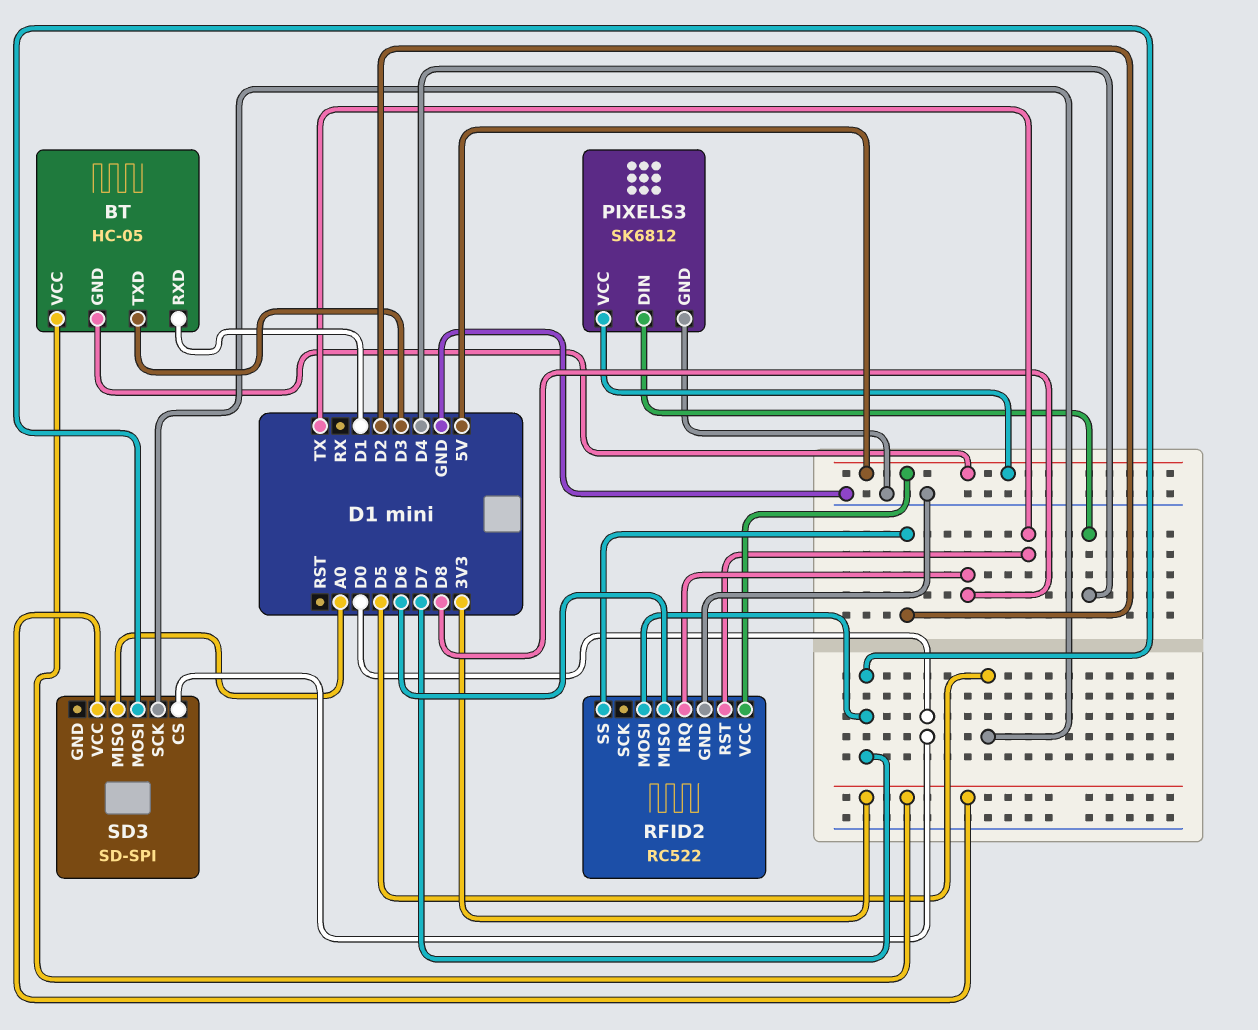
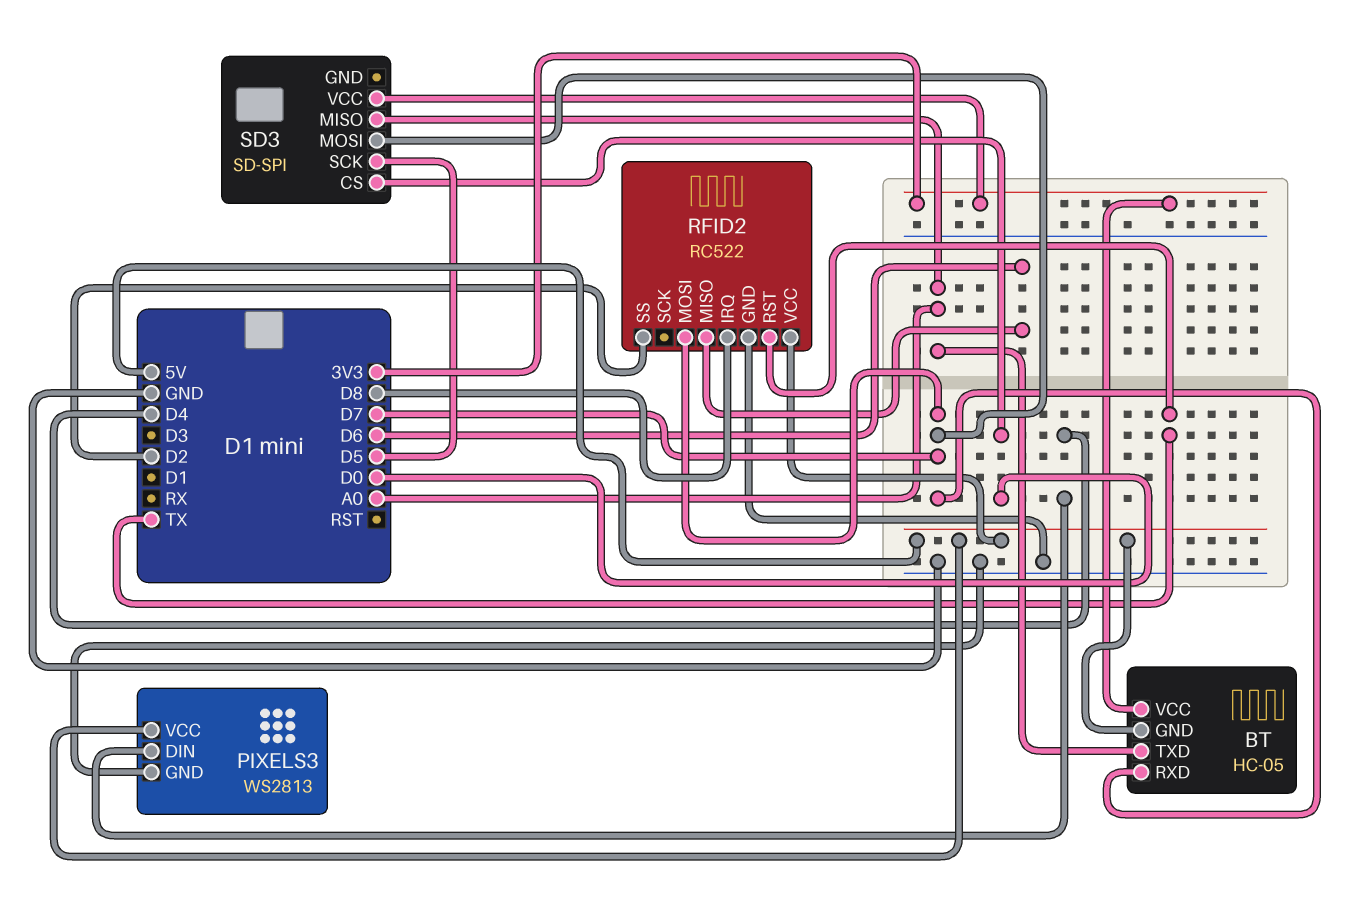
BT pin RXD: D1 -> D7
BT pin TXD: D3 -> A0
PIXELS3: SK6812 -> WS2813

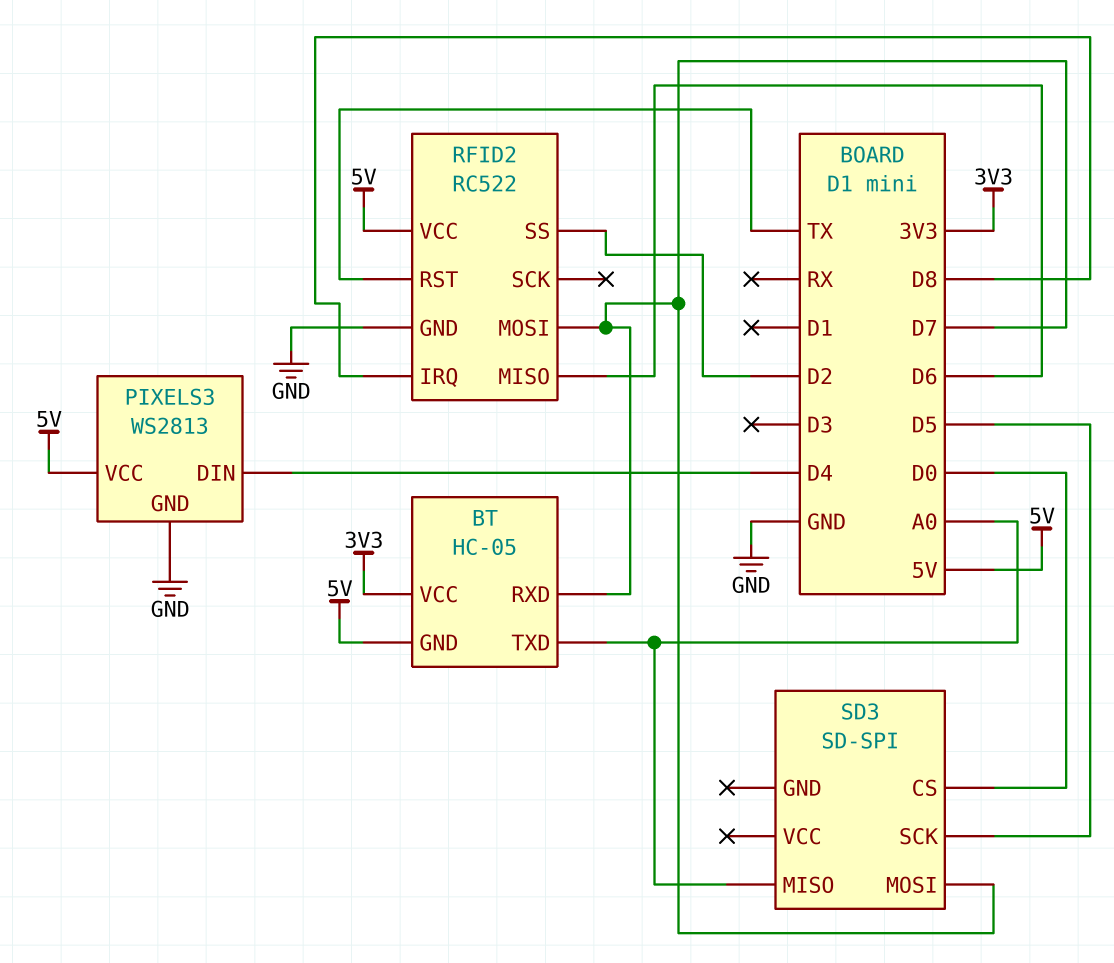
SD3 pin VCC: 3V3 -> none

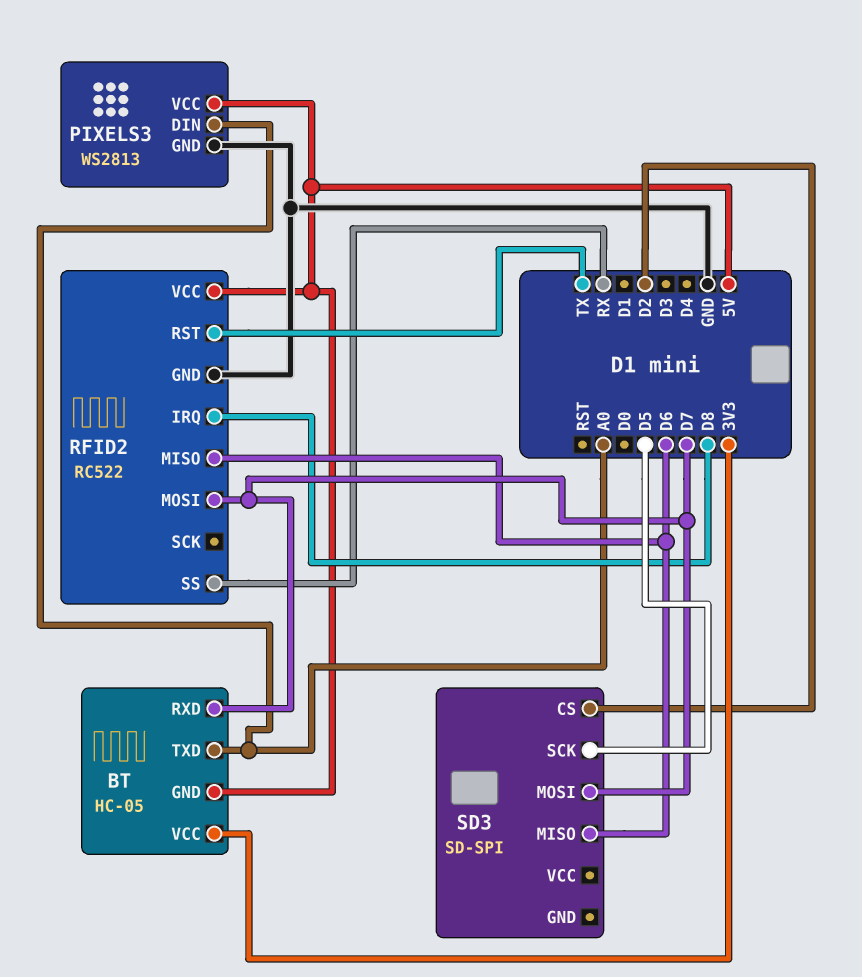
PIXELS3 pin DIN: D4 -> A0
RFID2 pin SS: D2 -> RX
SD3 pin CS: D0 -> D2
SD3 pin MISO: A0 -> D6

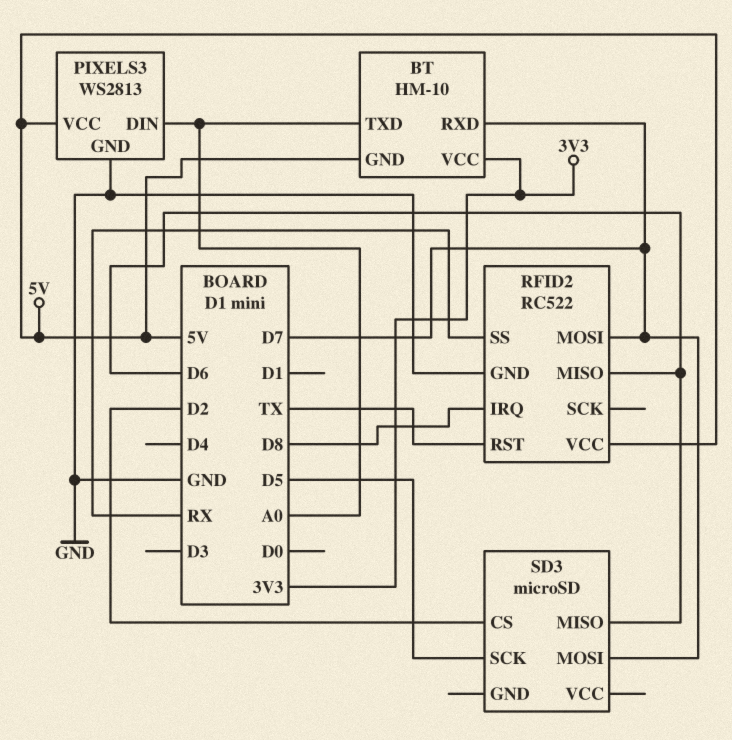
BT: HC-05 -> HM-10
SD3: SD-SPI -> microSD

